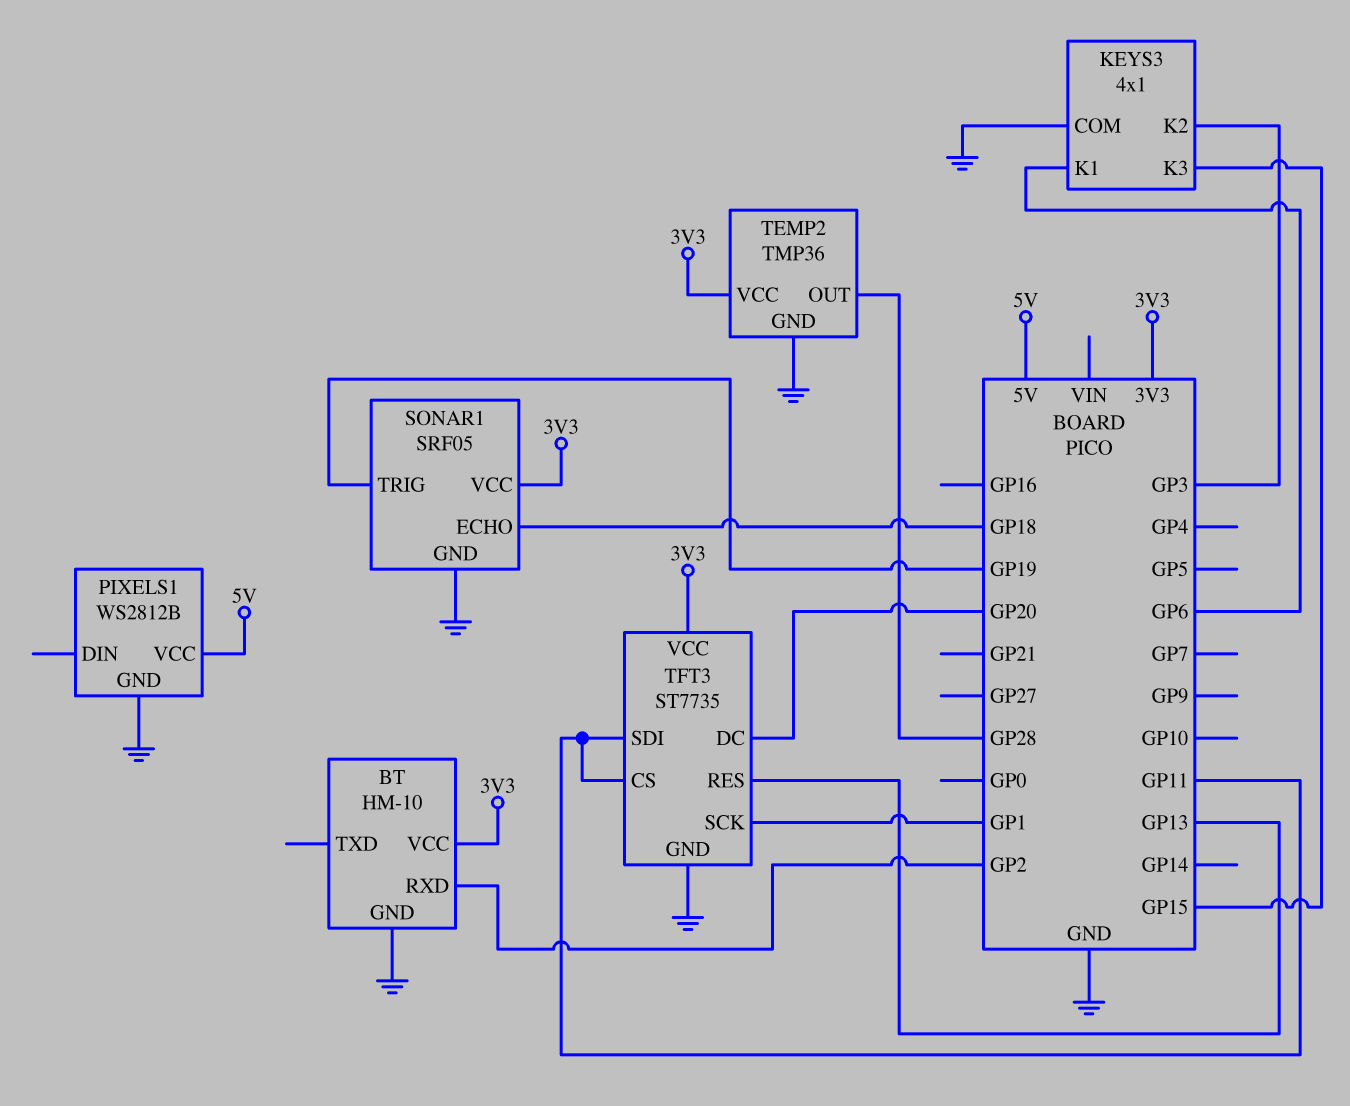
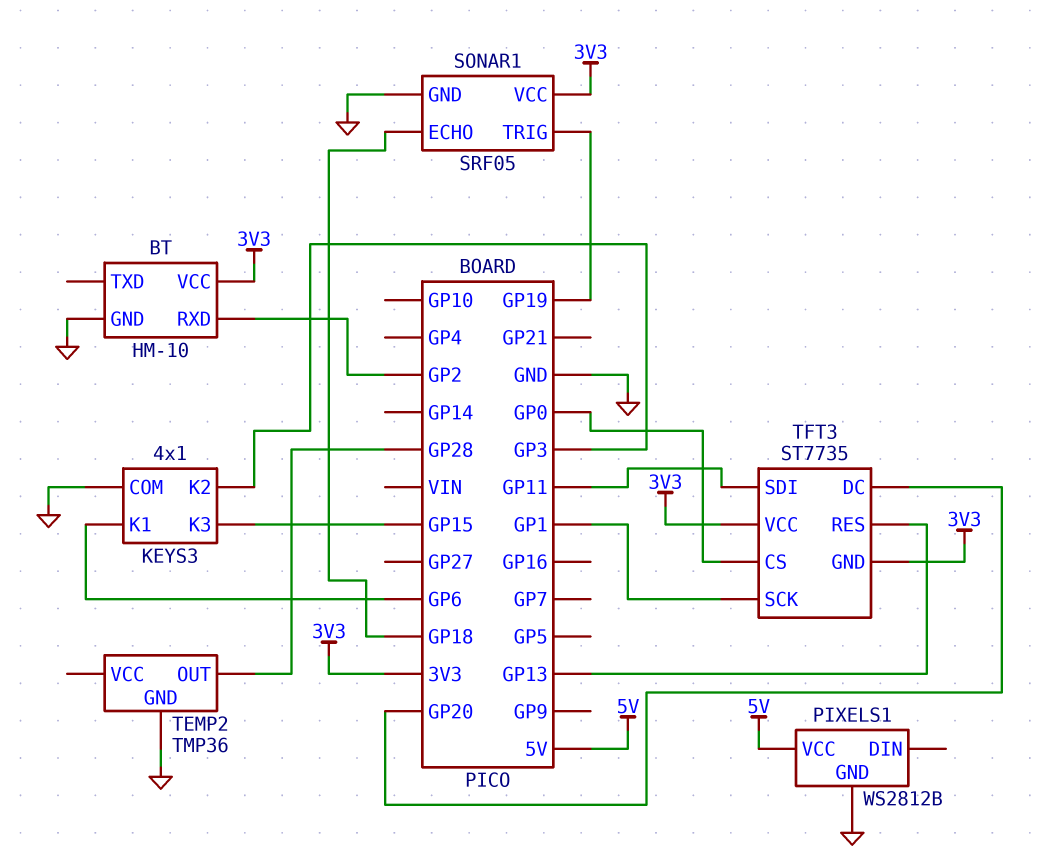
TEMP2 pin VCC: 3V3 -> none
TFT3 pin CS: GP11 -> GP0
TFT3 pin GND: GND -> 3V3

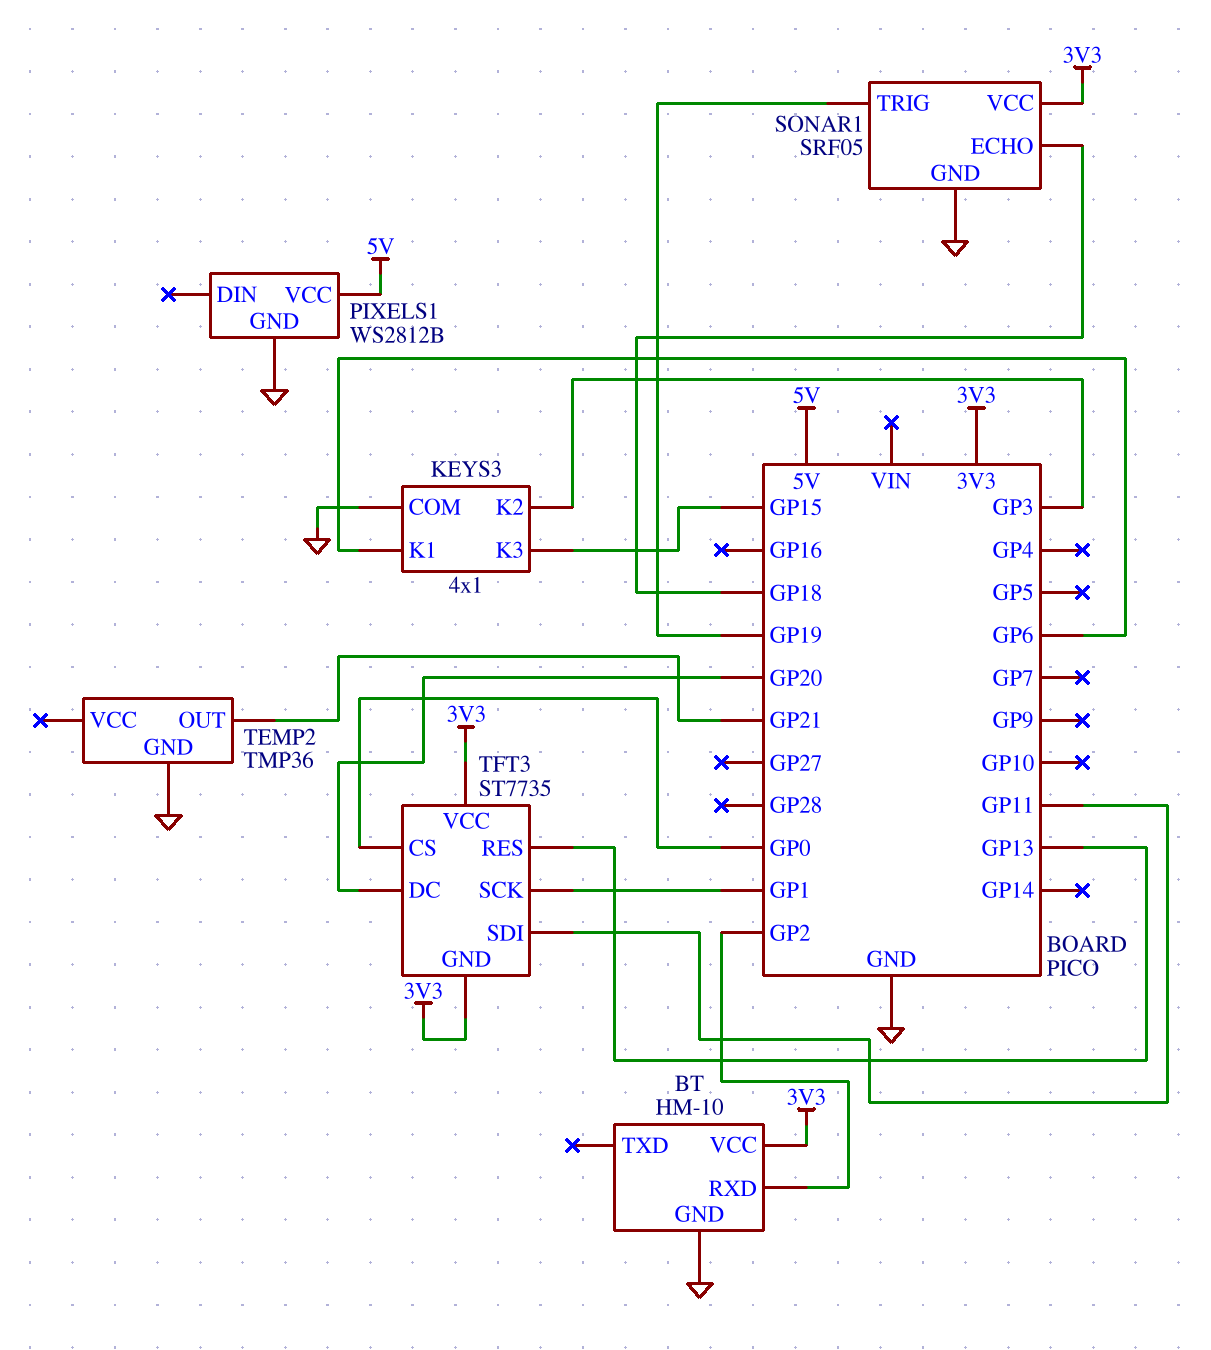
TEMP2 pin OUT: GP28 -> GP21

